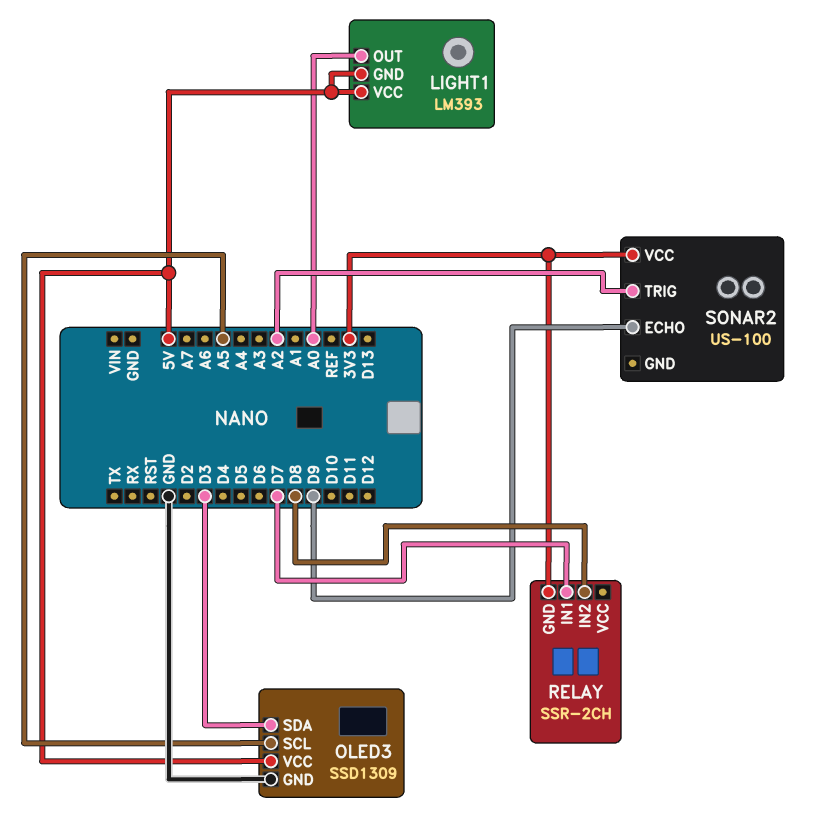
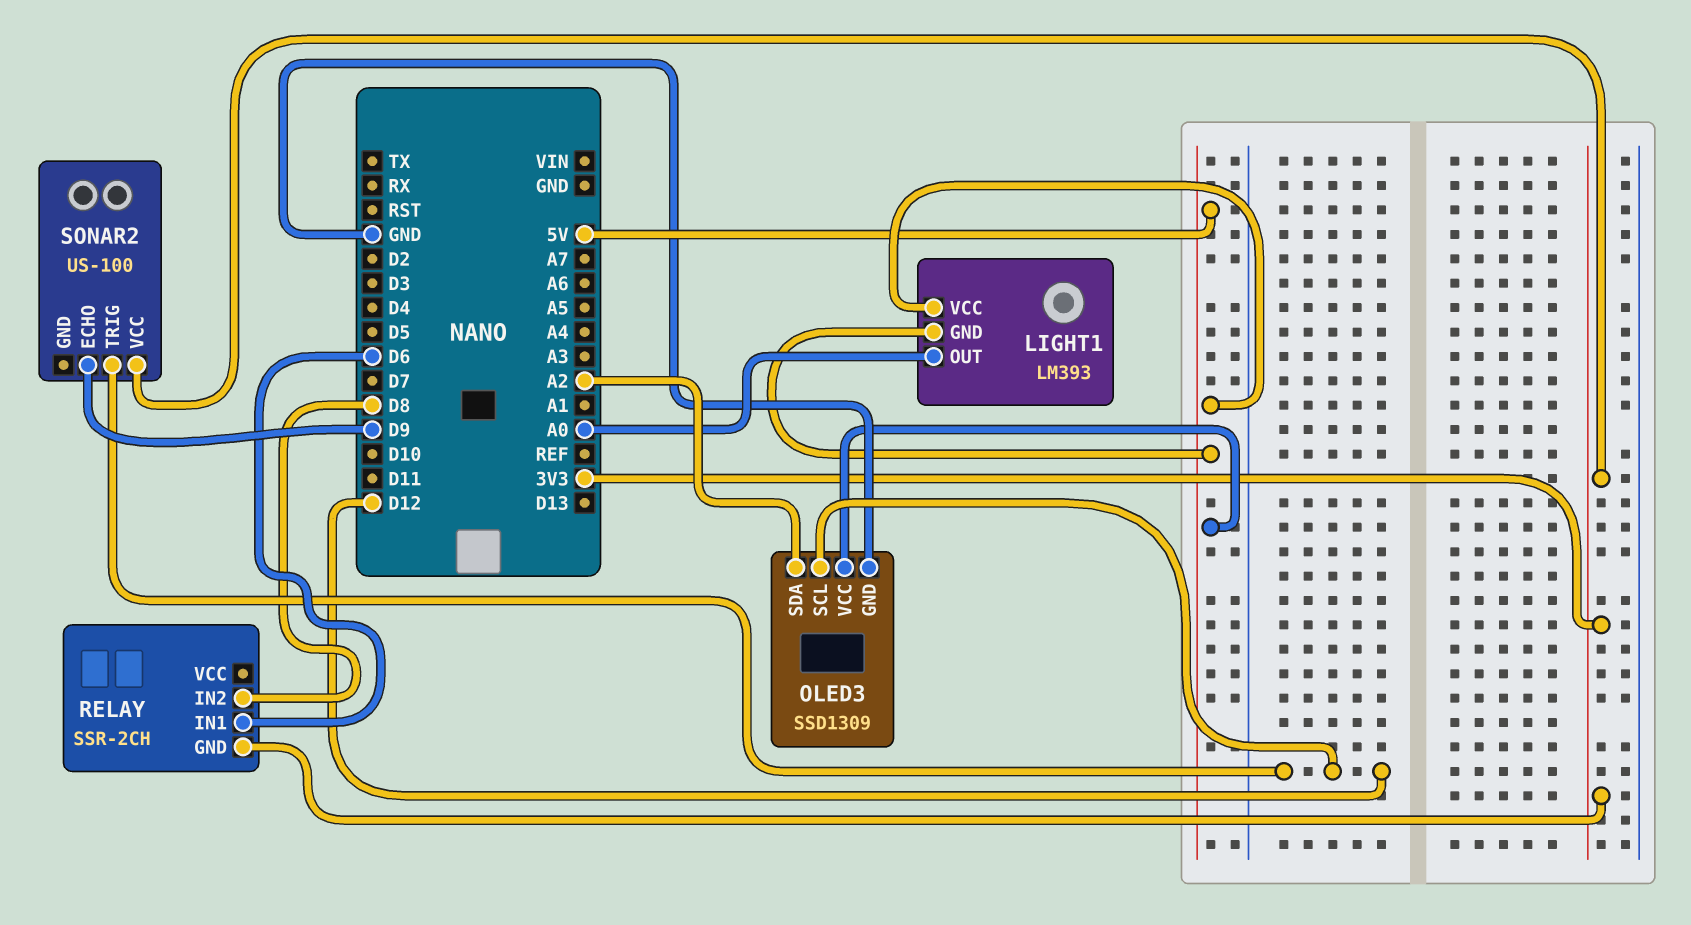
OLED3 pin SCL: A5 -> D12
OLED3 pin SDA: D3 -> A2
RELAY pin IN1: D7 -> D6
SONAR2 pin TRIG: A2 -> D12

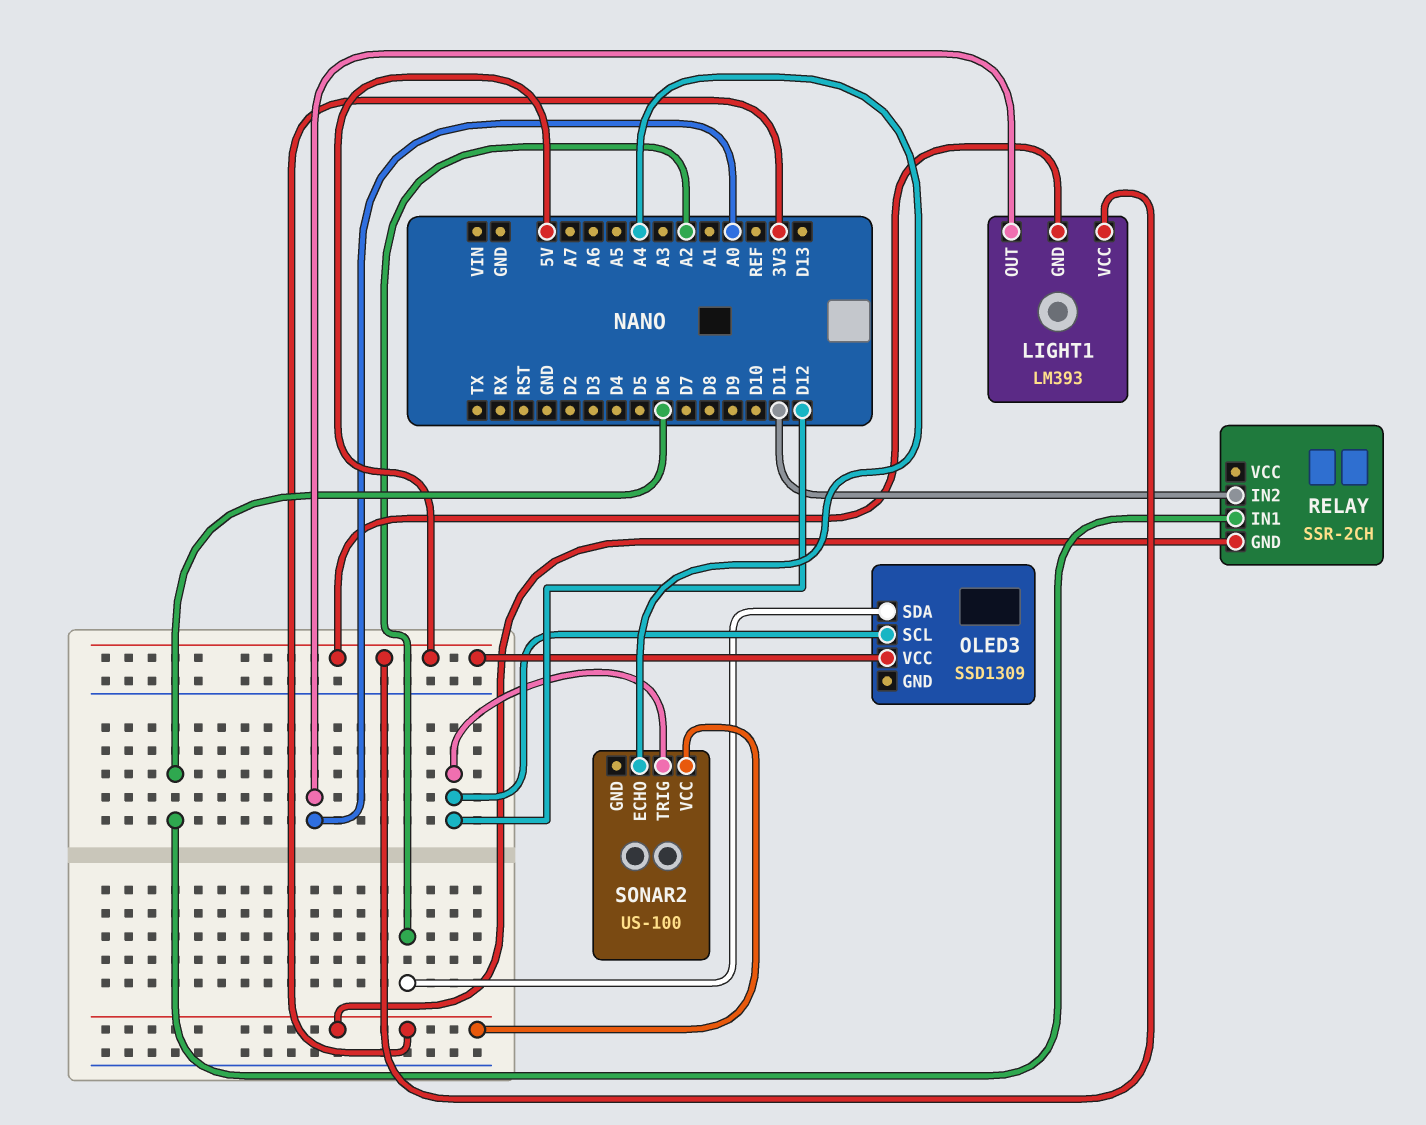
OLED3 pin GND: GND -> none
RELAY pin IN2: D8 -> D11
SONAR2 pin ECHO: D9 -> A4

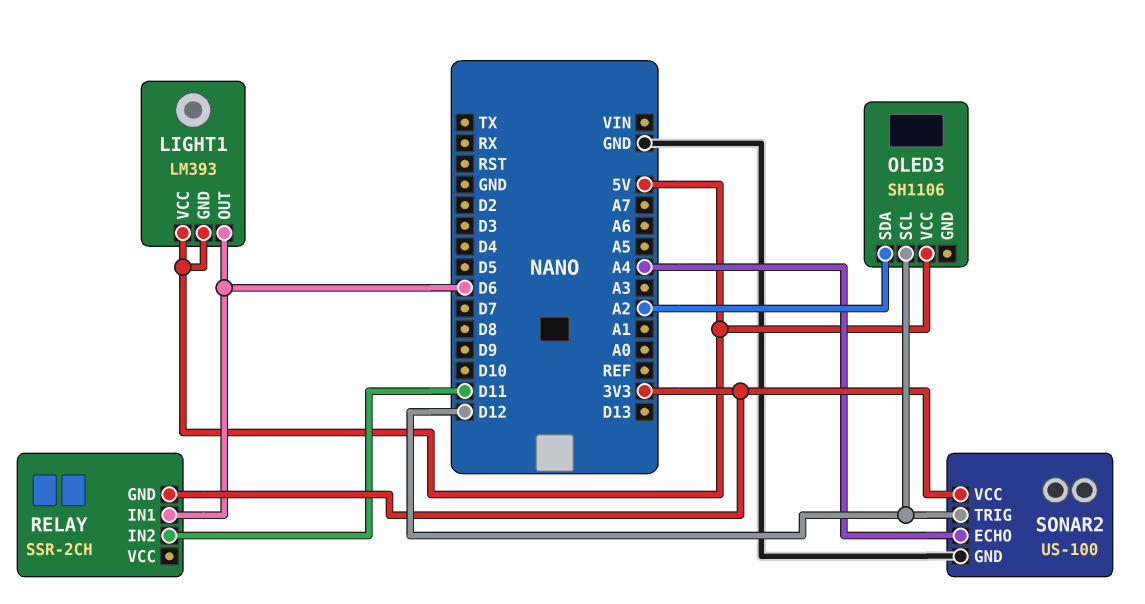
LIGHT1 pin OUT: A0 -> D6
OLED3: SSD1309 -> SH1106
SONAR2 pin GND: none -> GND

